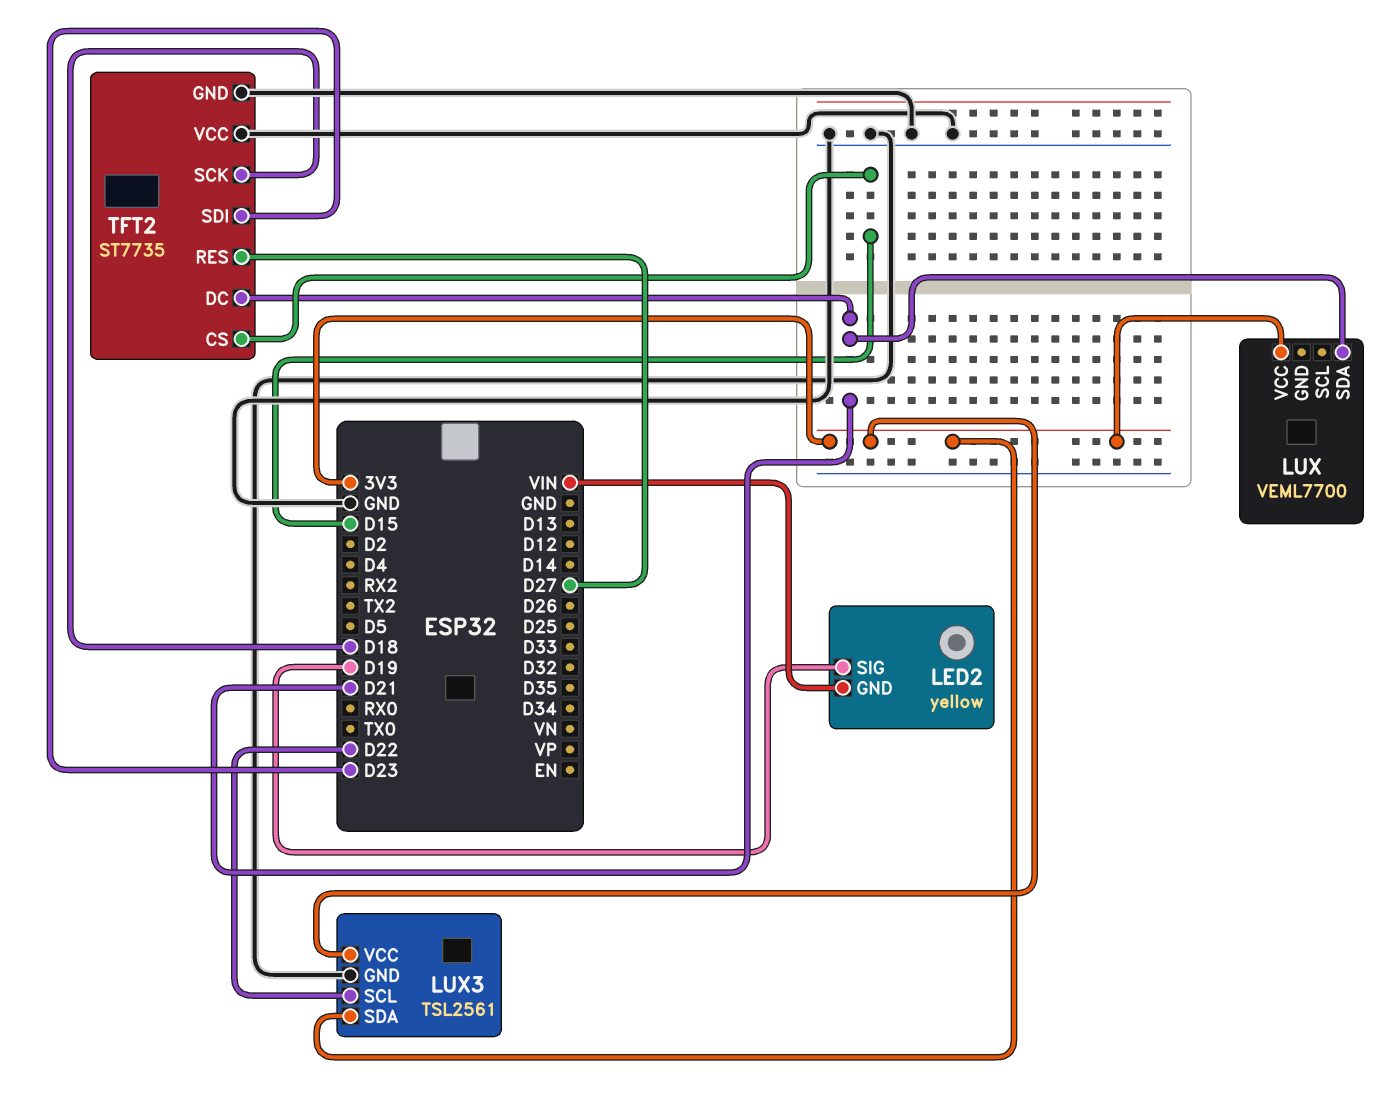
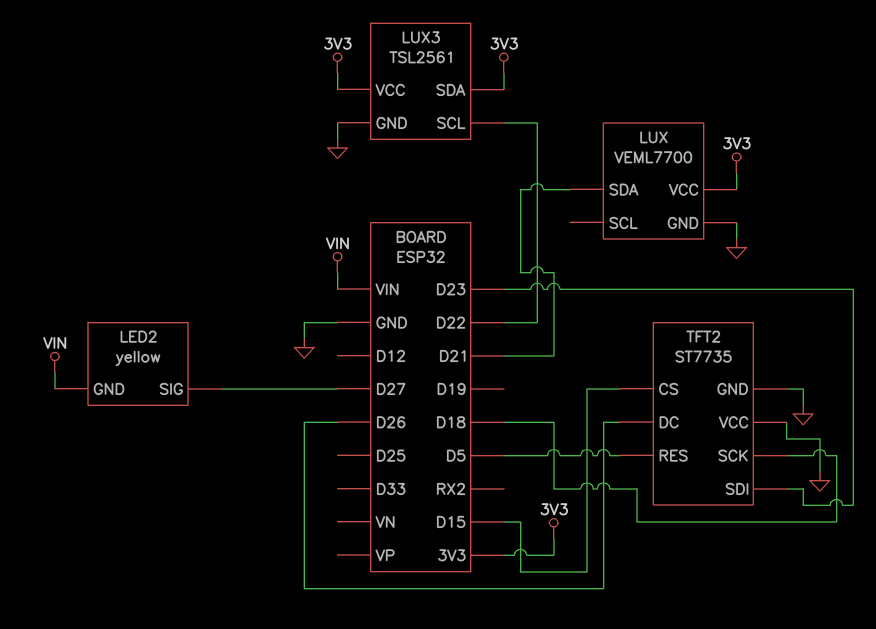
LED2 pin SIG: D19 -> D27
LUX pin GND: none -> GND
TFT2 pin DC: D21 -> D26
TFT2 pin RES: D27 -> D5

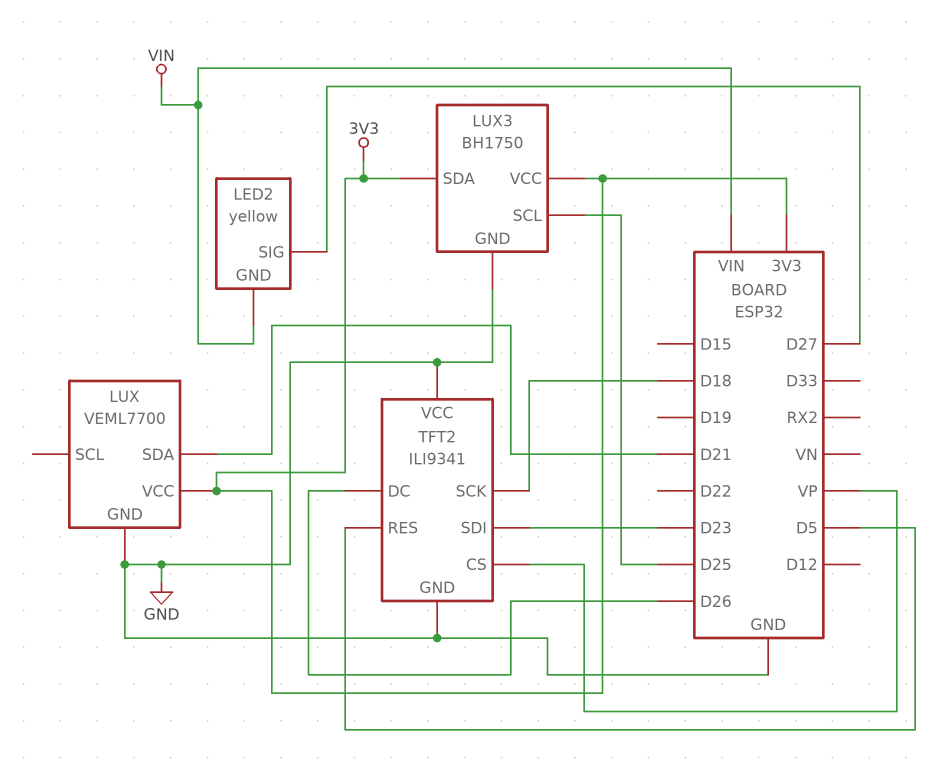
LUX3: TSL2561 -> BH1750
LUX3 pin SCL: D22 -> D25
TFT2: ST7735 -> ILI9341
TFT2 pin CS: D15 -> VP

